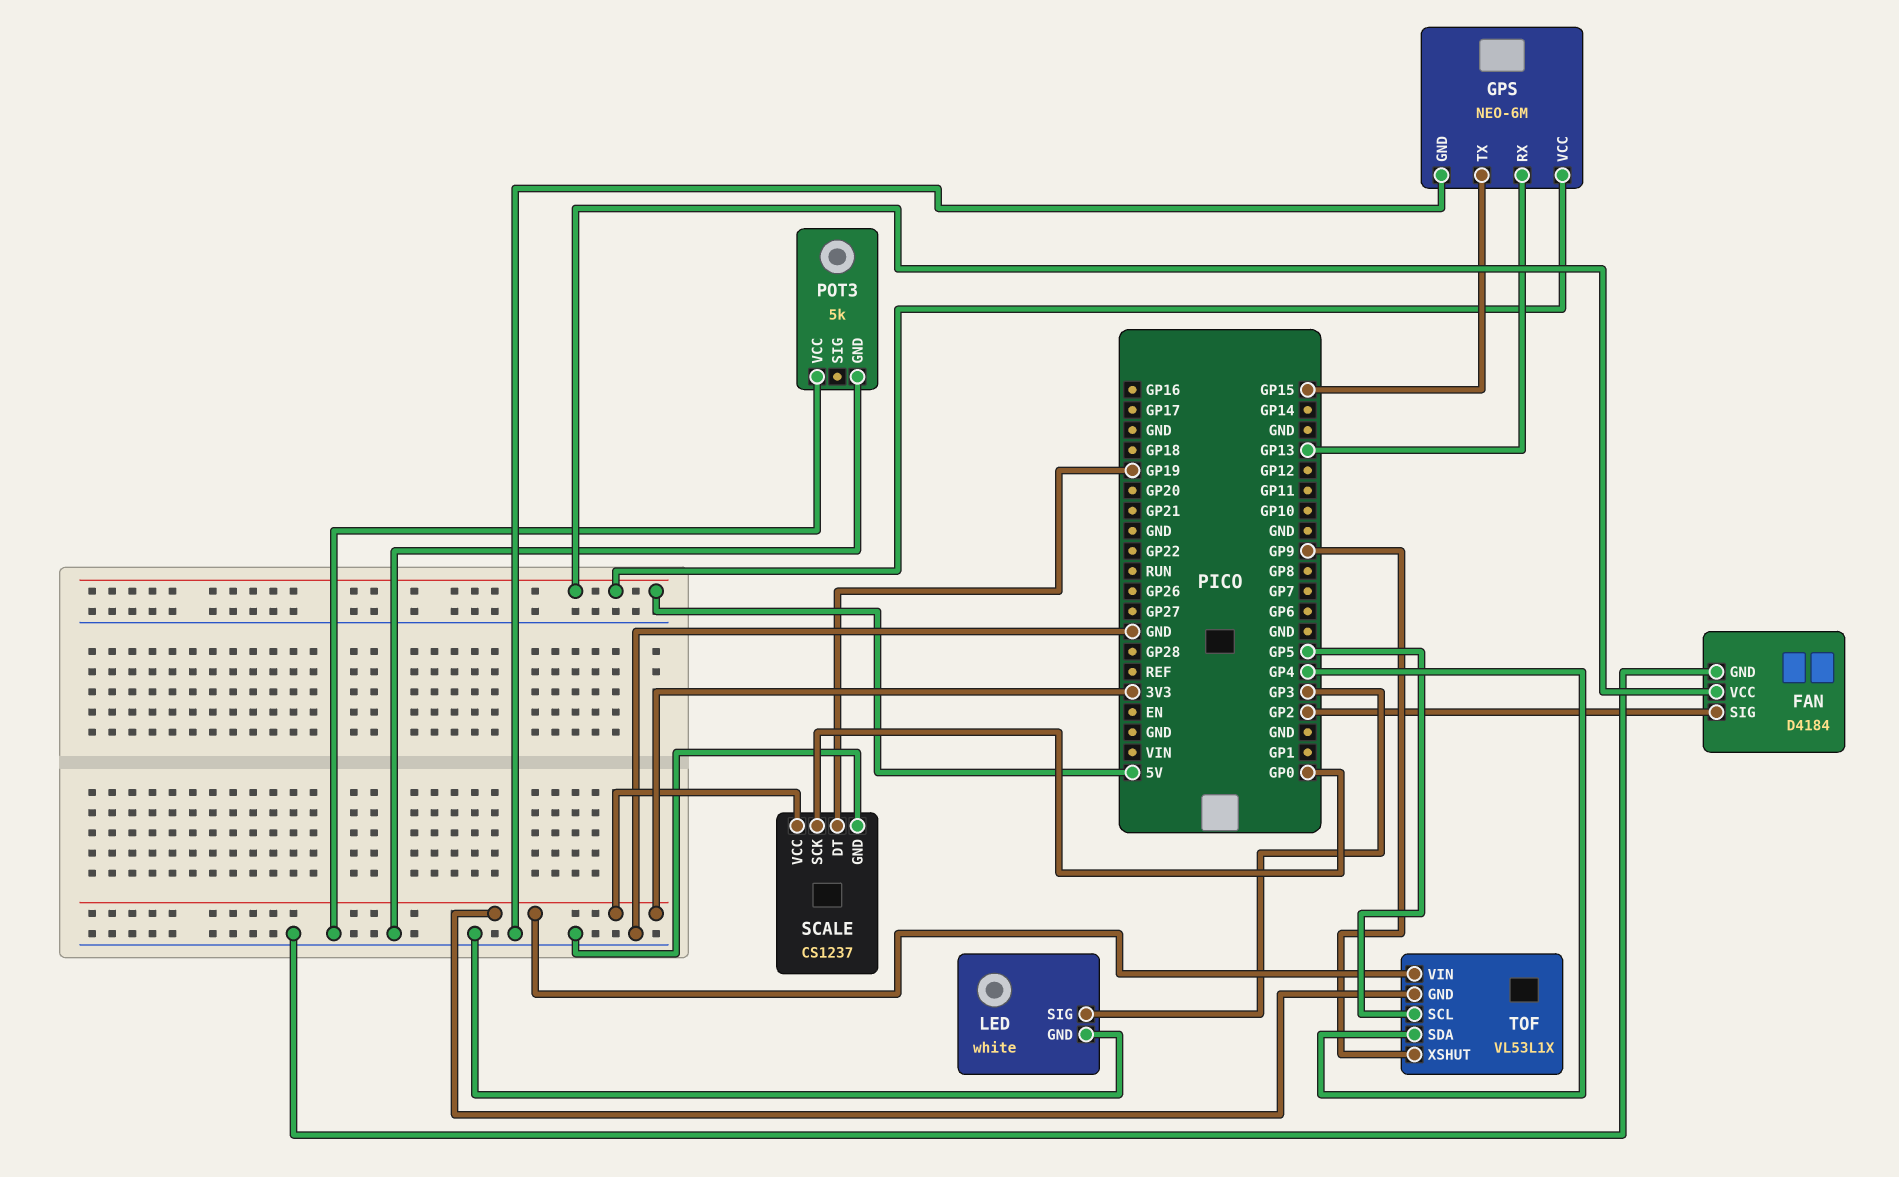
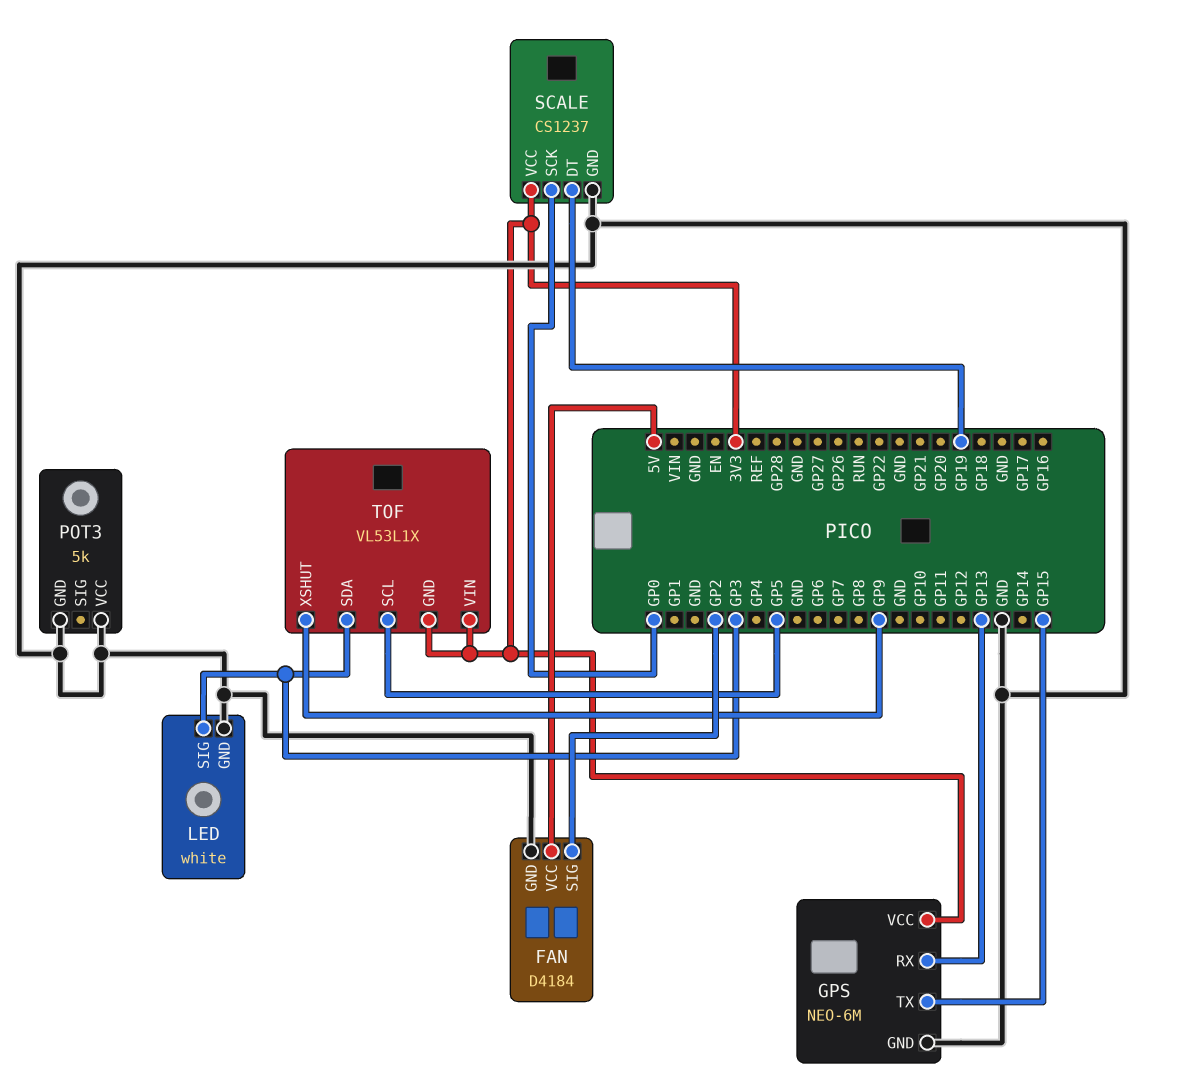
GPS pin VCC: 5V -> 3V3
TOF pin SDA: GP4 -> GP3

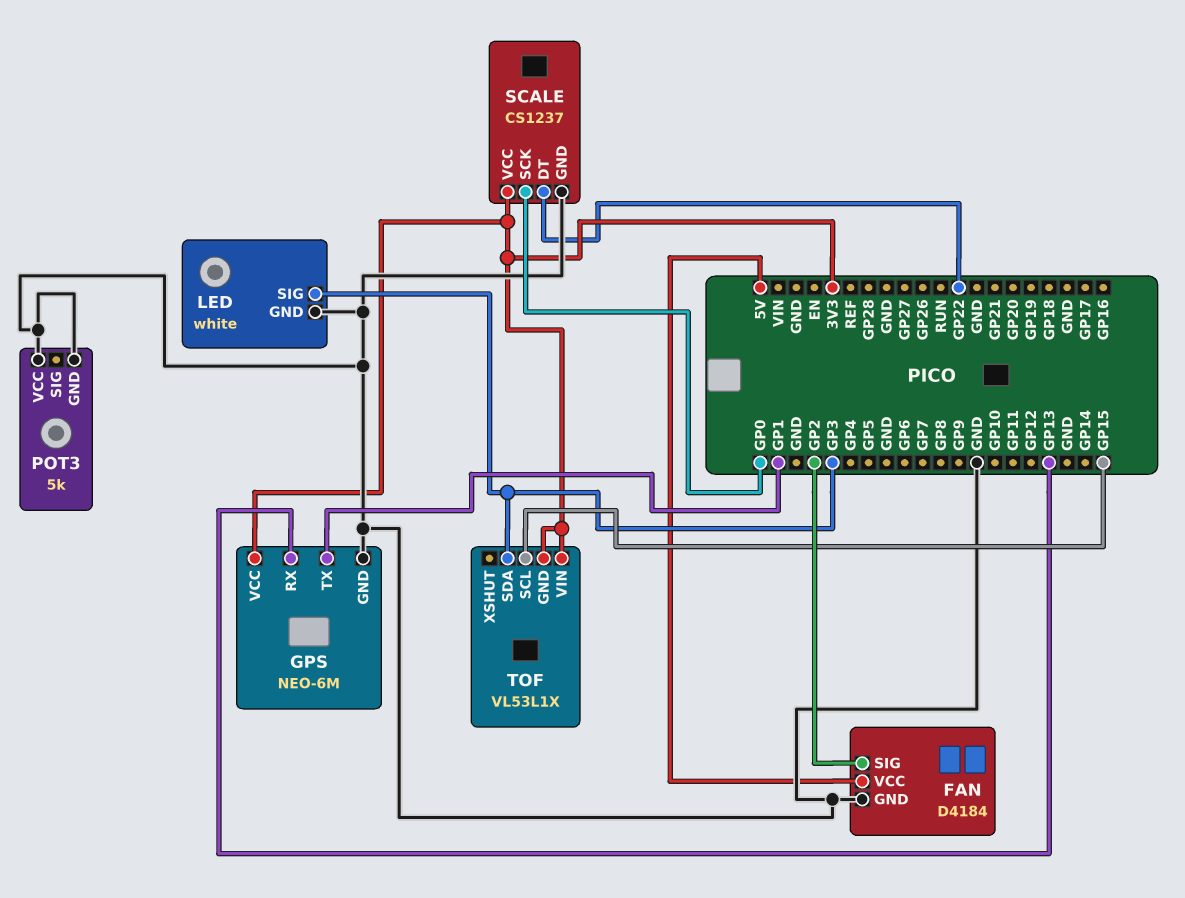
GPS pin TX: GP15 -> GP1
SCALE pin DT: GP19 -> GP22
TOF pin SCL: GP5 -> GP15
TOF pin XSHUT: GP9 -> none

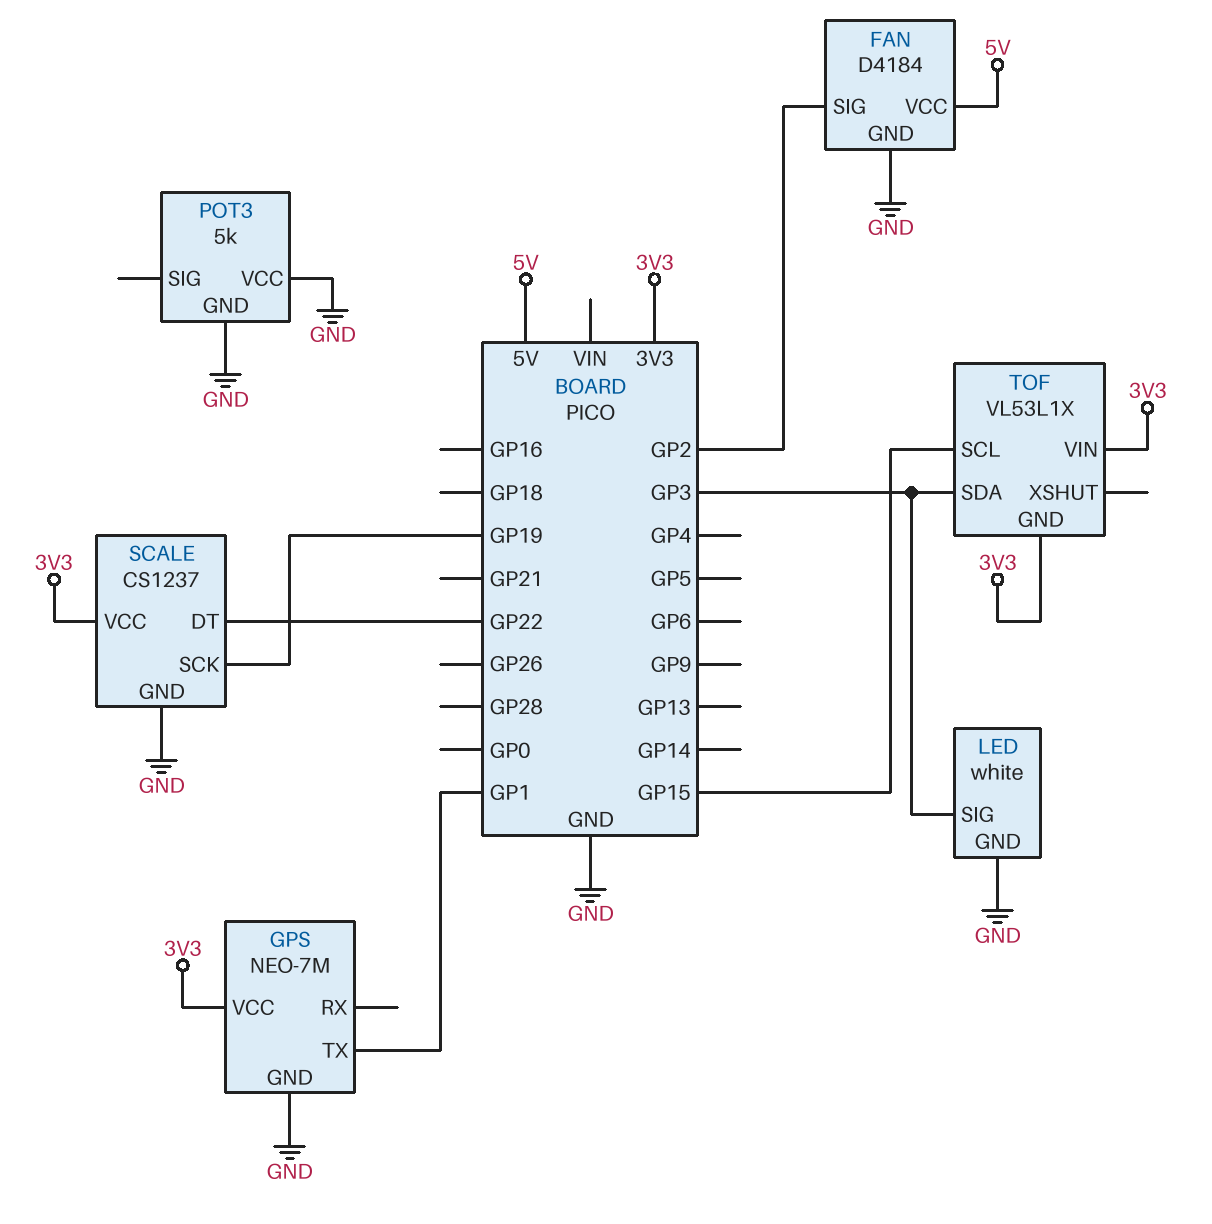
GPS: NEO-6M -> NEO-7M
GPS pin RX: GP13 -> none
SCALE pin SCK: GP0 -> GP19

